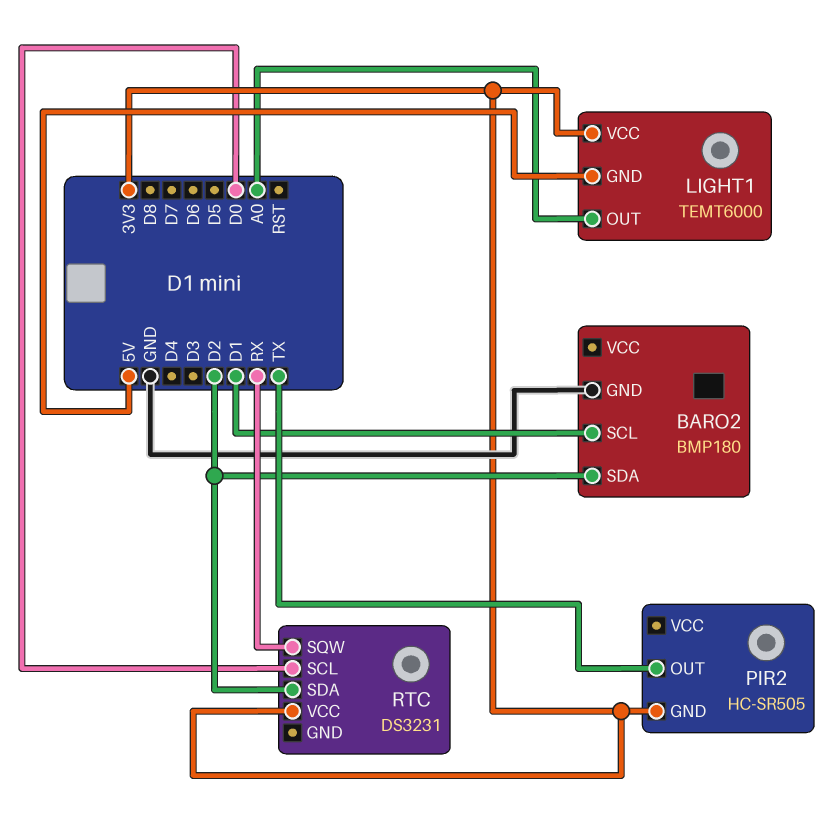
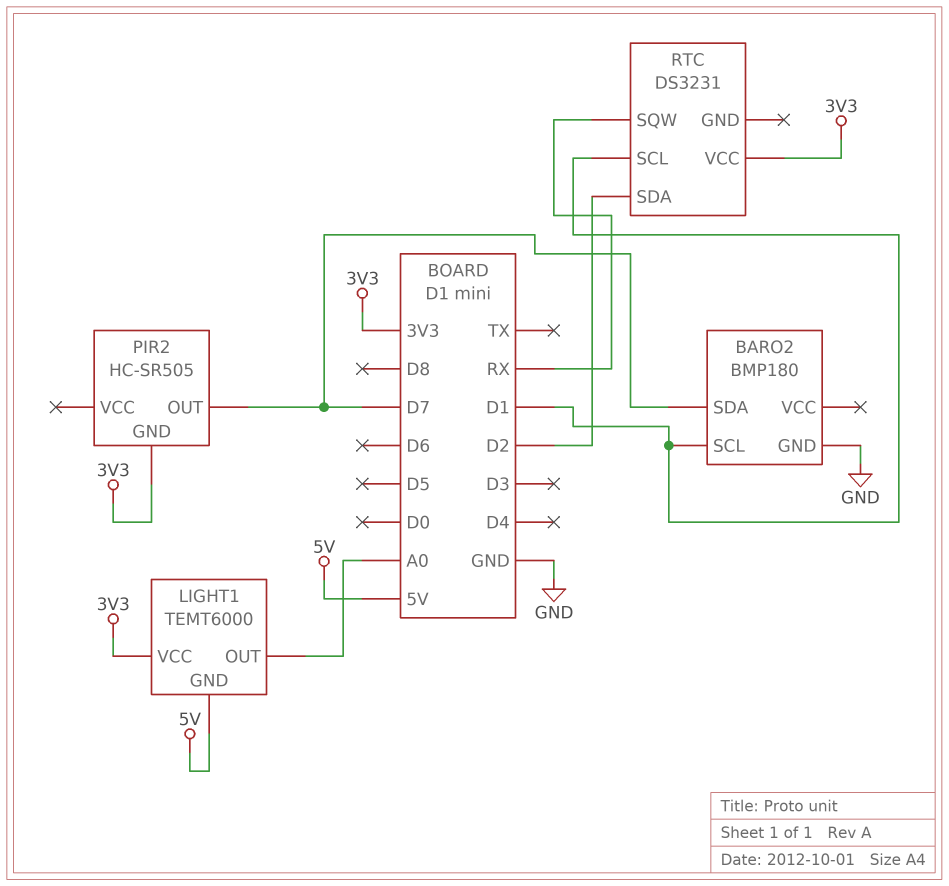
BARO2 pin SDA: D2 -> D7
PIR2 pin OUT: TX -> D7
RTC pin SCL: D0 -> D1

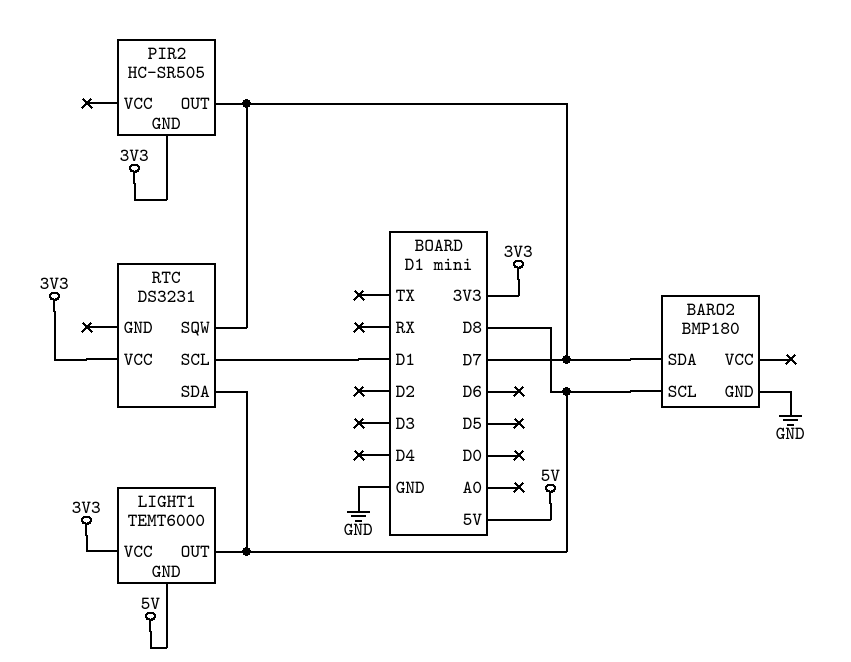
BARO2 pin SCL: D1 -> D8
LIGHT1 pin OUT: A0 -> D8
RTC pin SDA: D2 -> D8
RTC pin SQW: RX -> D7

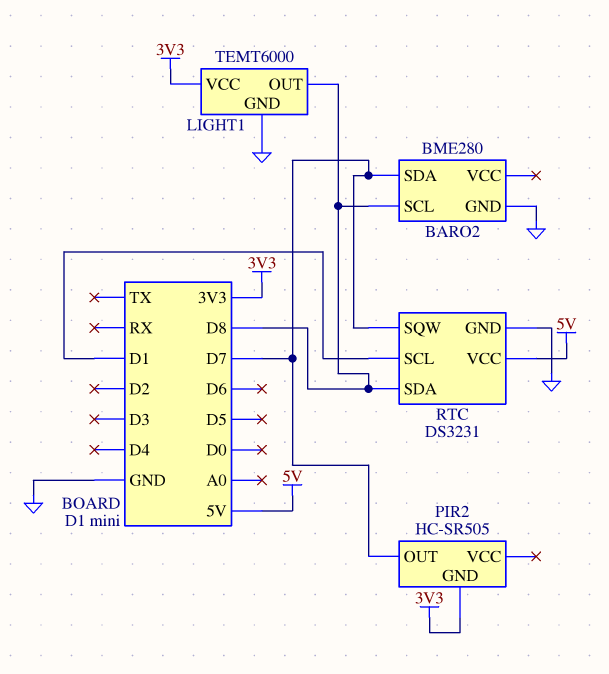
BARO2: BMP180 -> BME280
LIGHT1 pin GND: 5V -> GND
RTC pin GND: none -> GND
RTC pin VCC: 3V3 -> 5V

